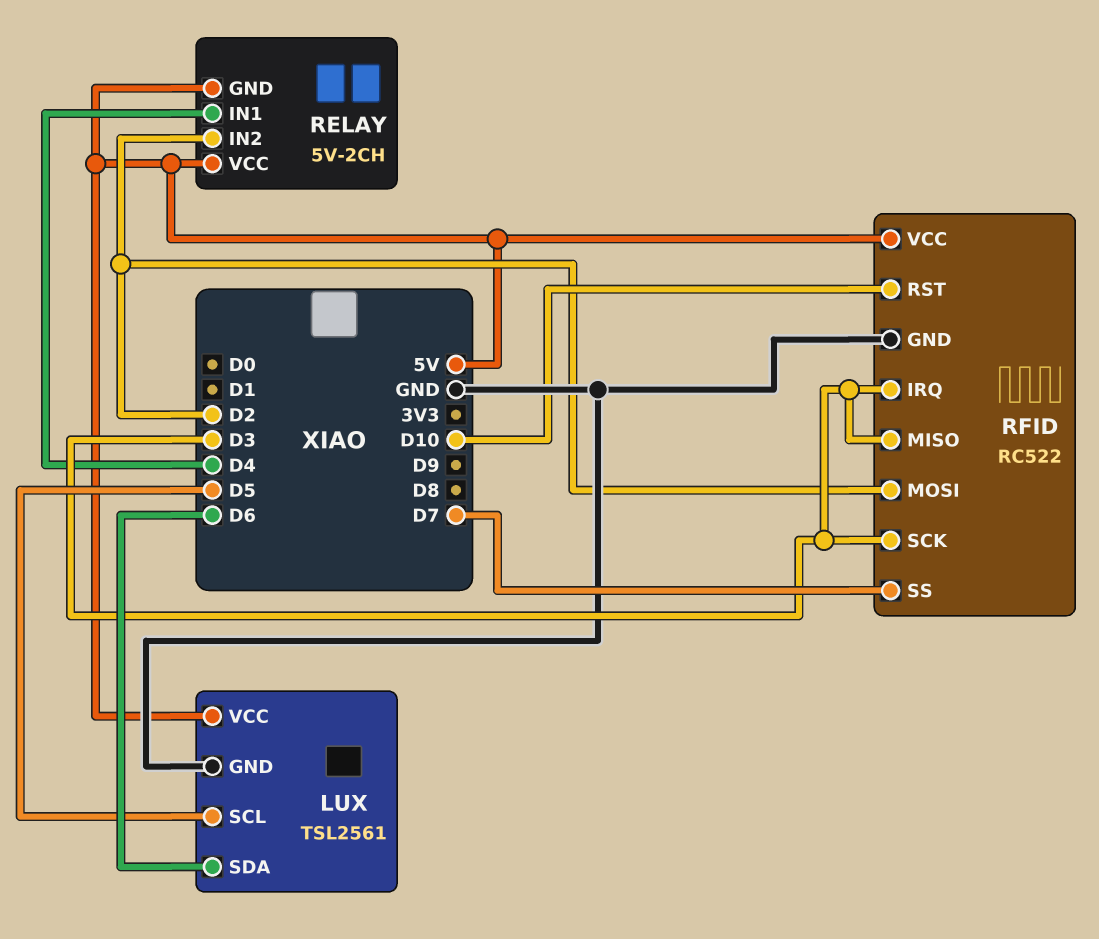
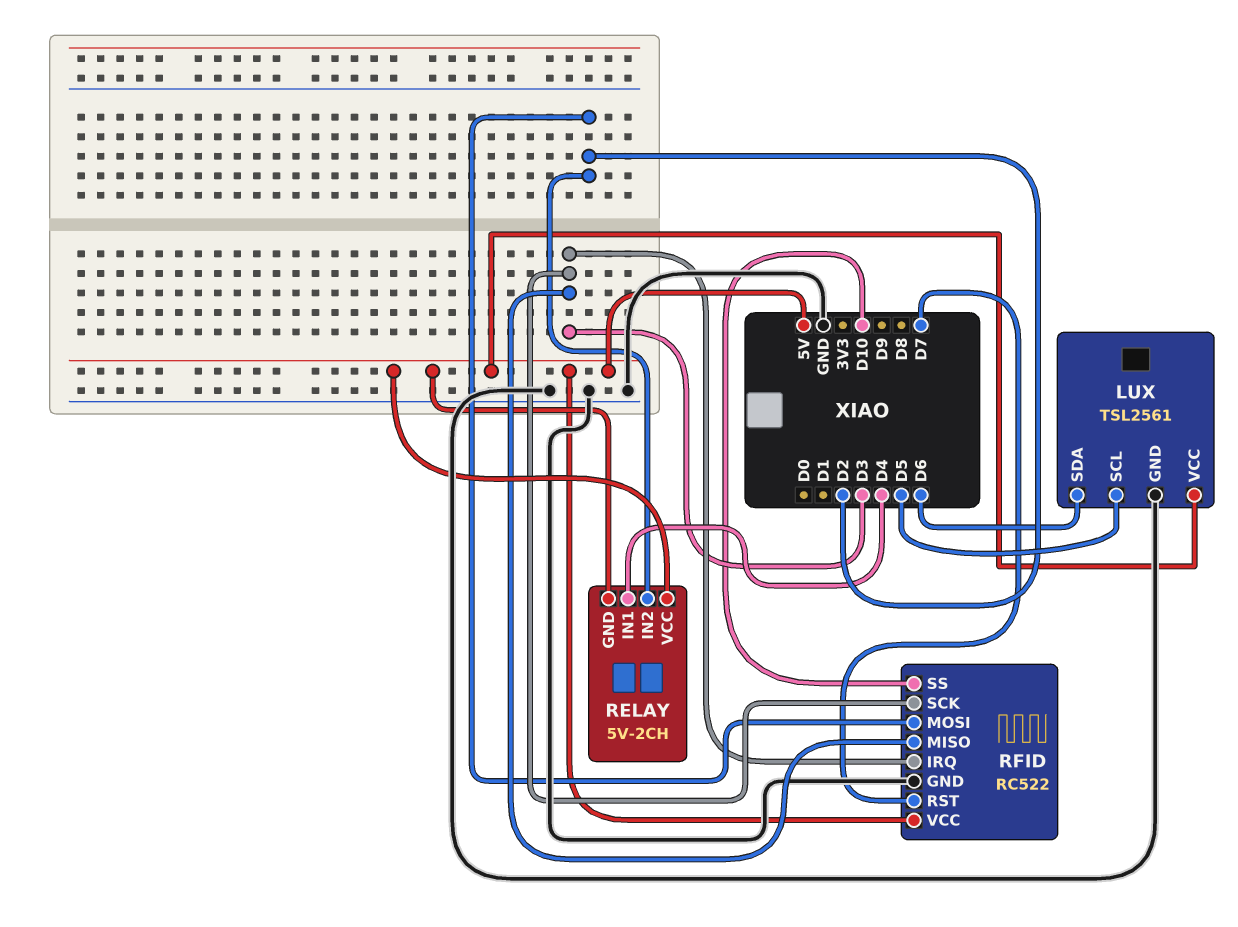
RFID pin RST: D10 -> D7
RFID pin SS: D7 -> D10

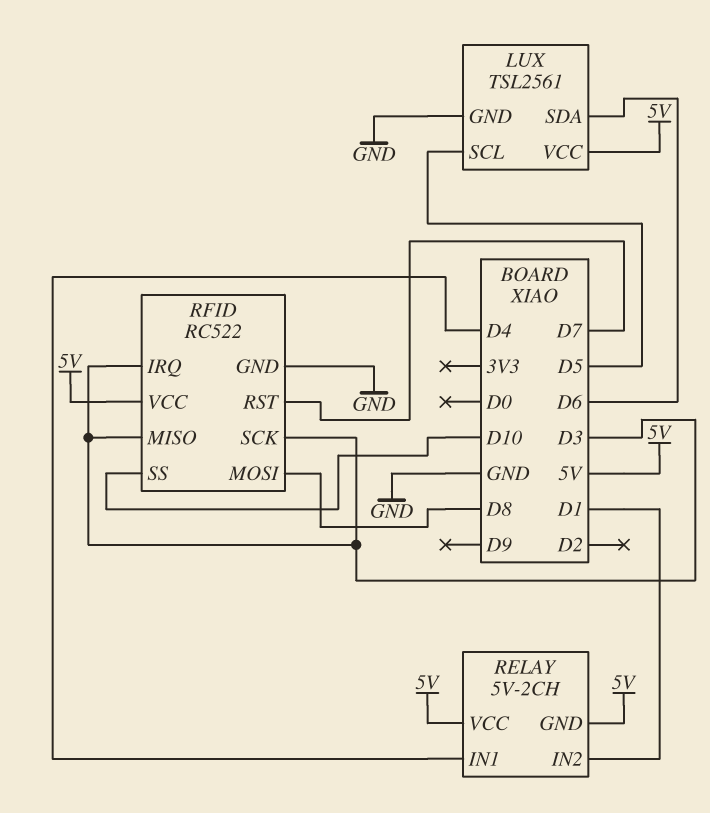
RELAY pin IN2: D2 -> D1
RFID pin MOSI: D2 -> D8

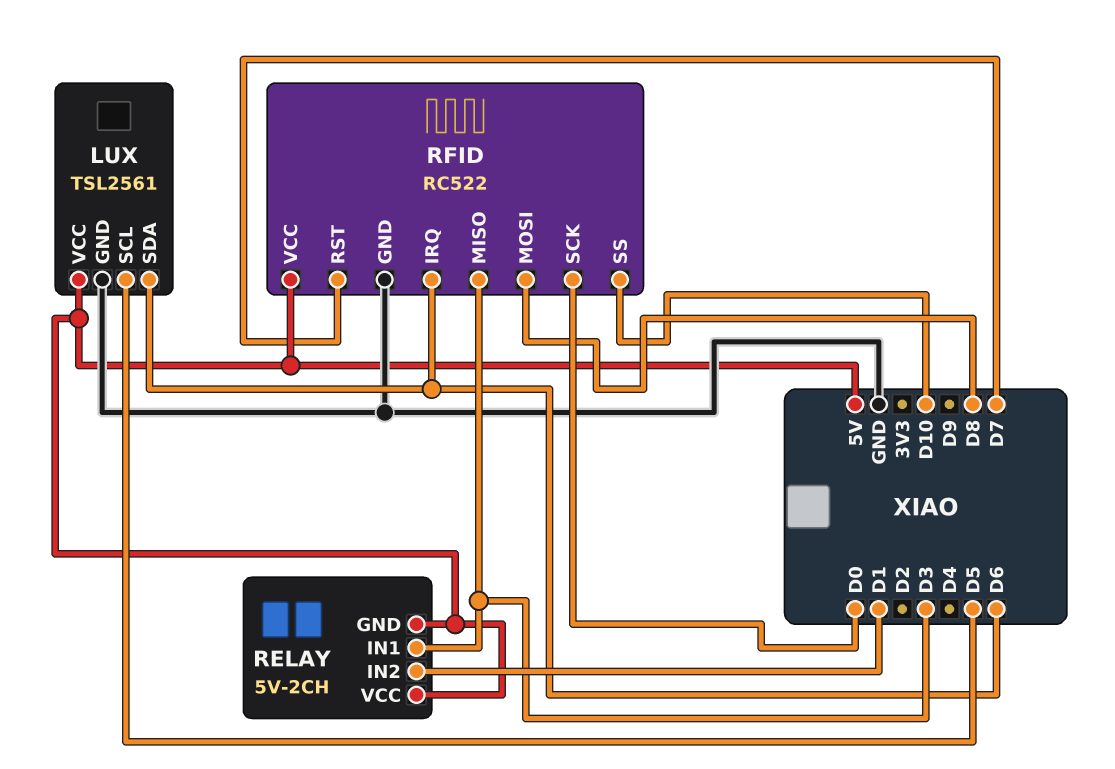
RELAY pin IN1: D4 -> D3
RFID pin IRQ: D3 -> D6
RFID pin SCK: D3 -> D0

